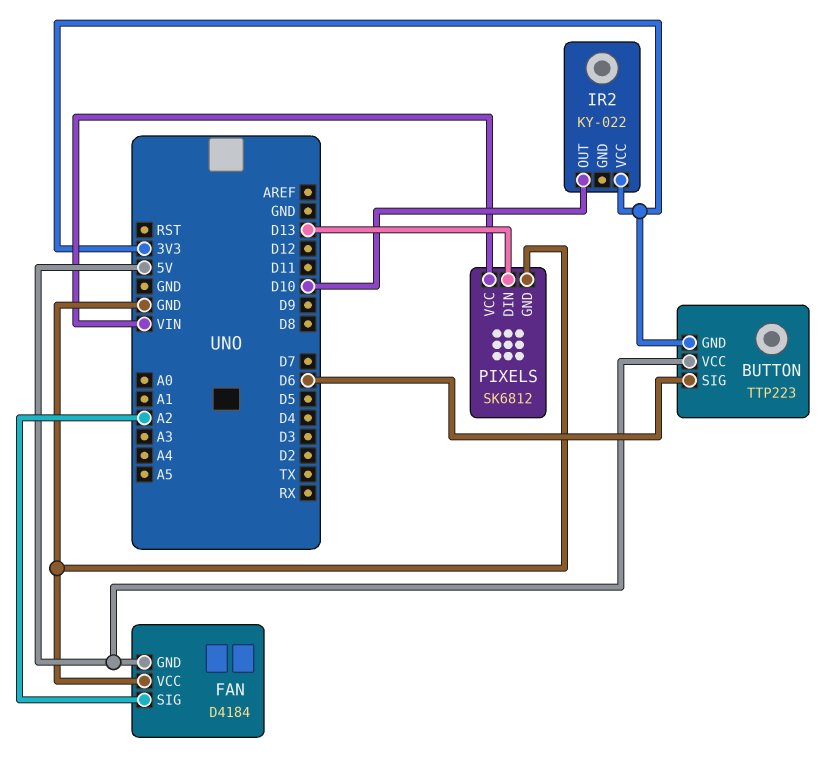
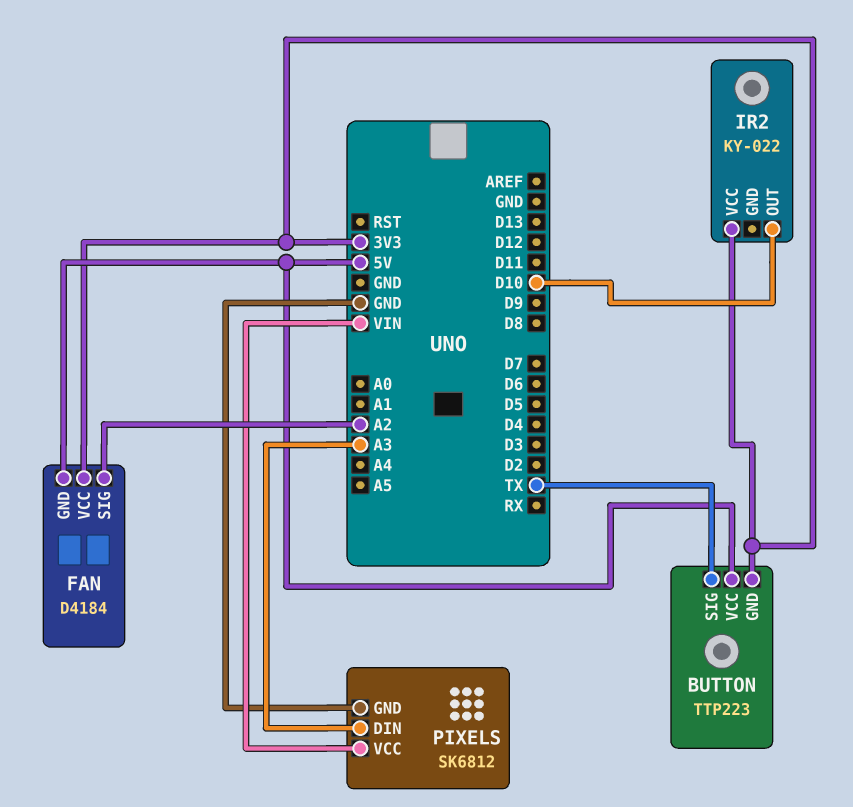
BUTTON pin SIG: D6 -> TX
FAN pin VCC: GND -> 3V3
PIXELS pin DIN: D13 -> A3

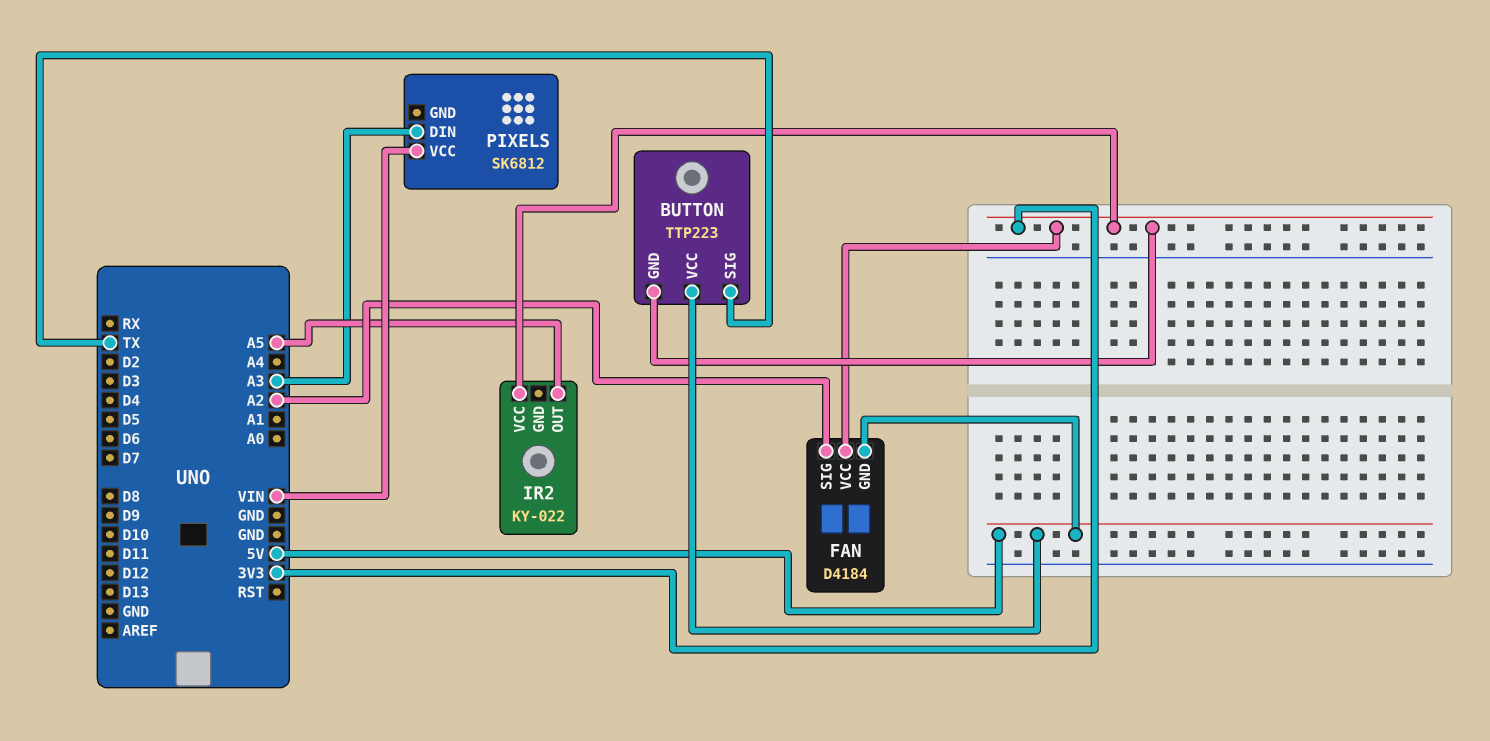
IR2 pin OUT: D10 -> A5
PIXELS pin GND: GND -> none

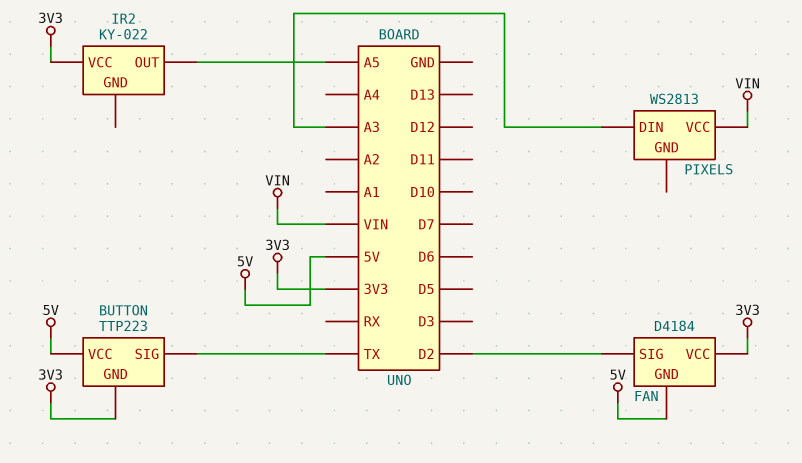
FAN pin SIG: A2 -> D2
PIXELS: SK6812 -> WS2813

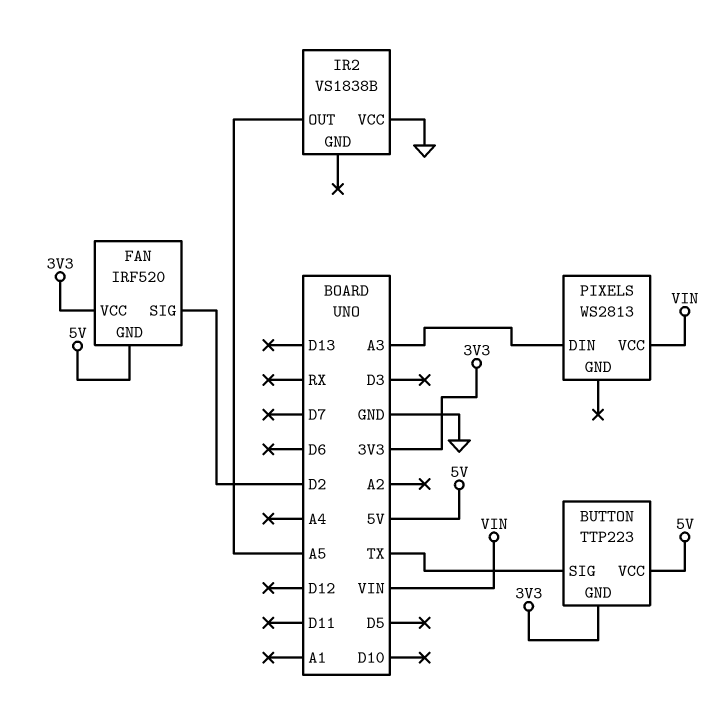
FAN: D4184 -> IRF520
IR2: KY-022 -> VS1838B
IR2 pin VCC: 3V3 -> GND

